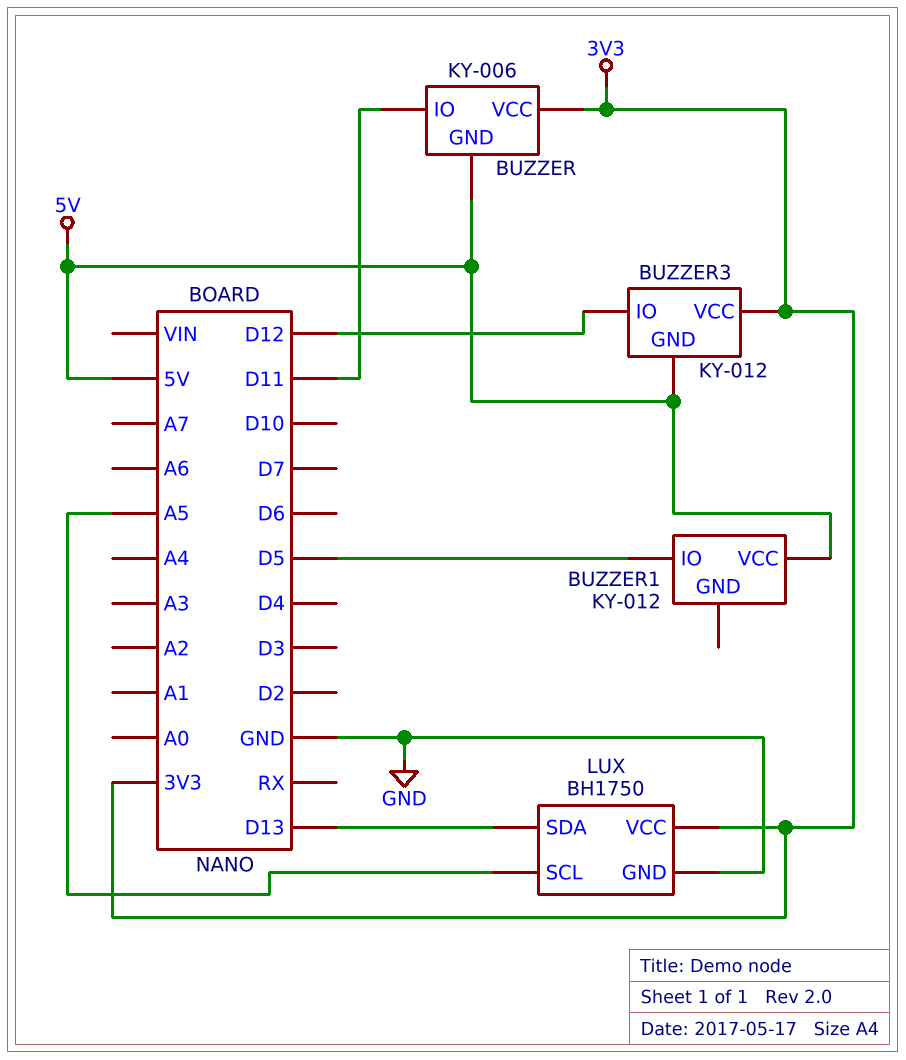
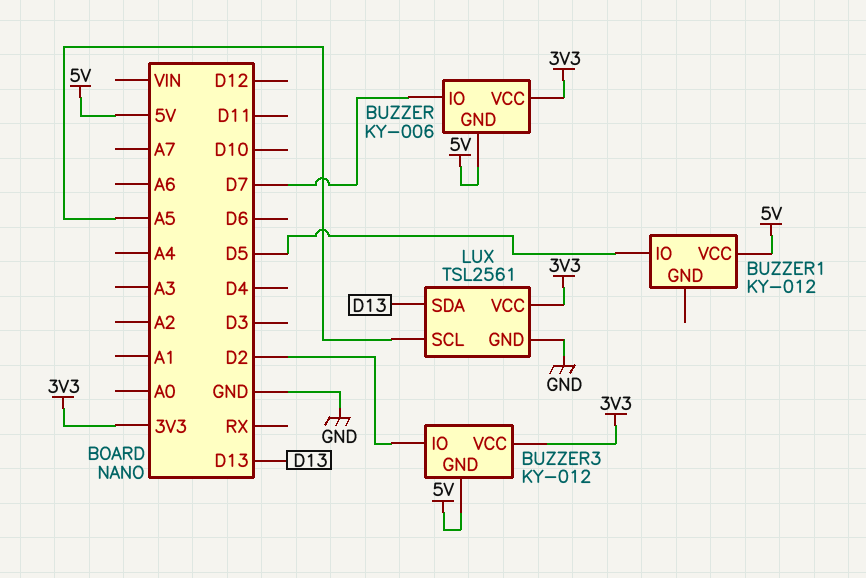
BUZZER pin IO: D11 -> D7
BUZZER3 pin IO: D12 -> D2
LUX: BH1750 -> TSL2561

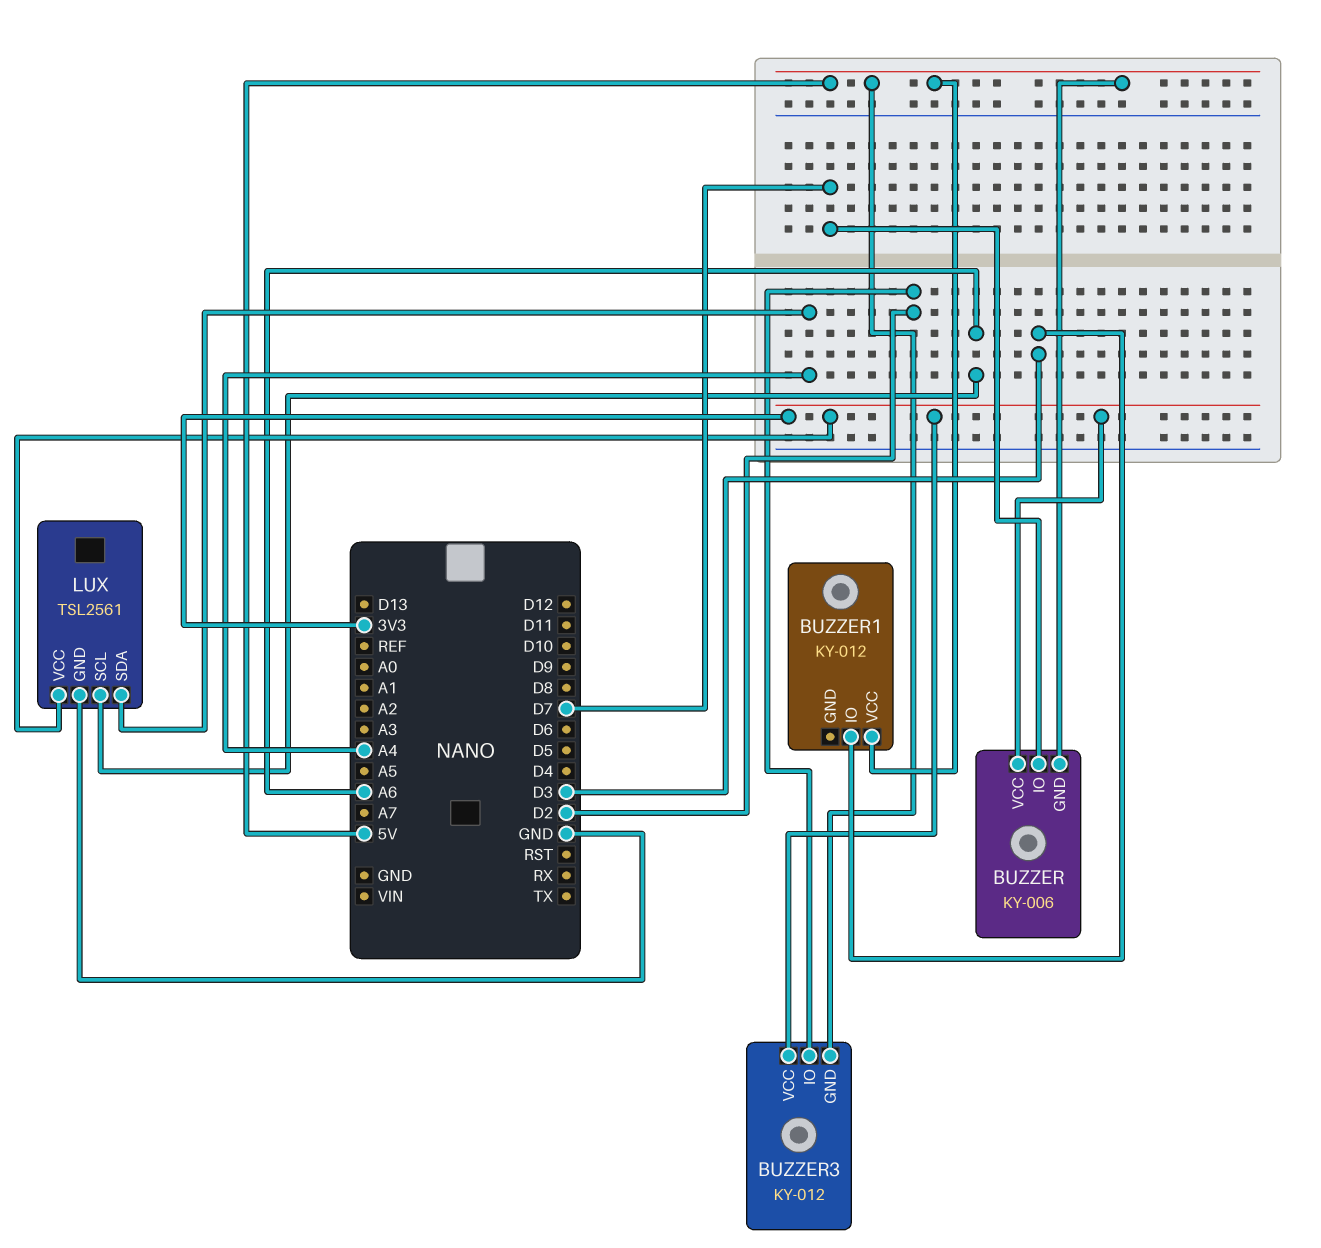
BUZZER1 pin IO: D5 -> D3
LUX pin SCL: A5 -> A6
LUX pin SDA: D13 -> A4

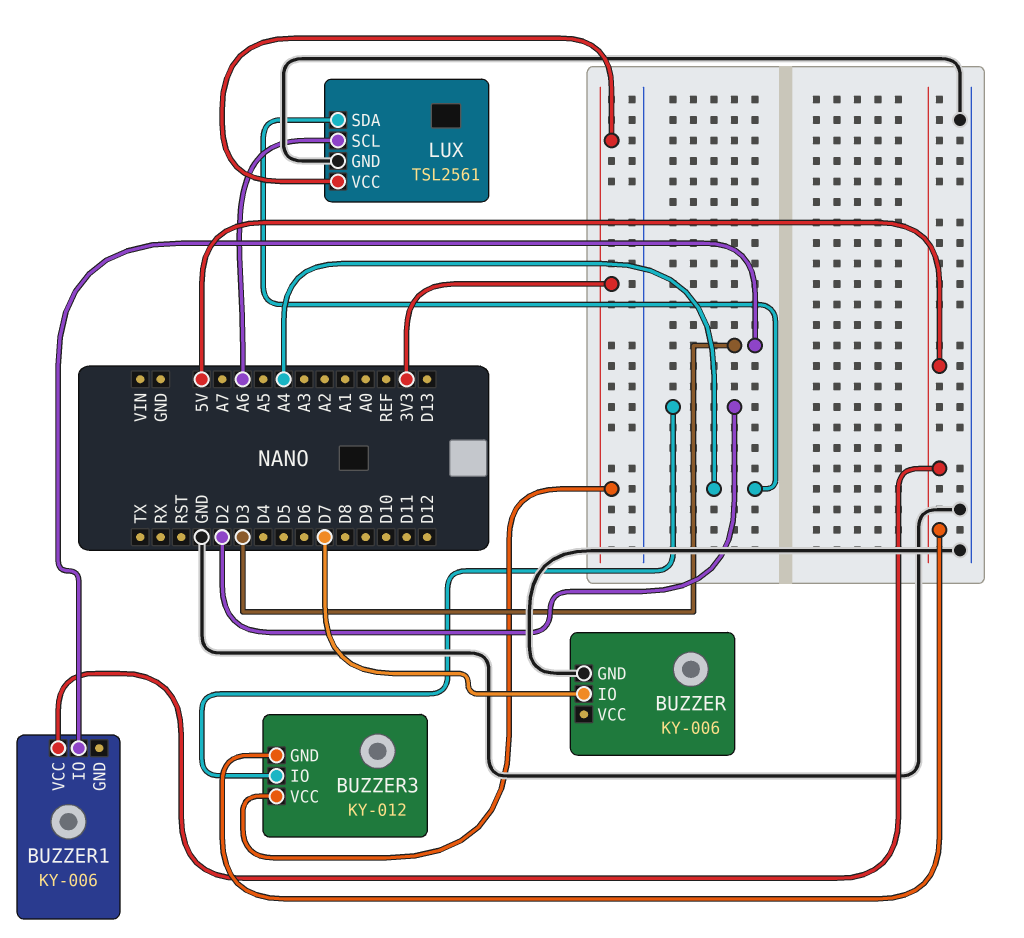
BUZZER pin GND: 5V -> GND
BUZZER pin VCC: 3V3 -> none
BUZZER1: KY-012 -> KY-006

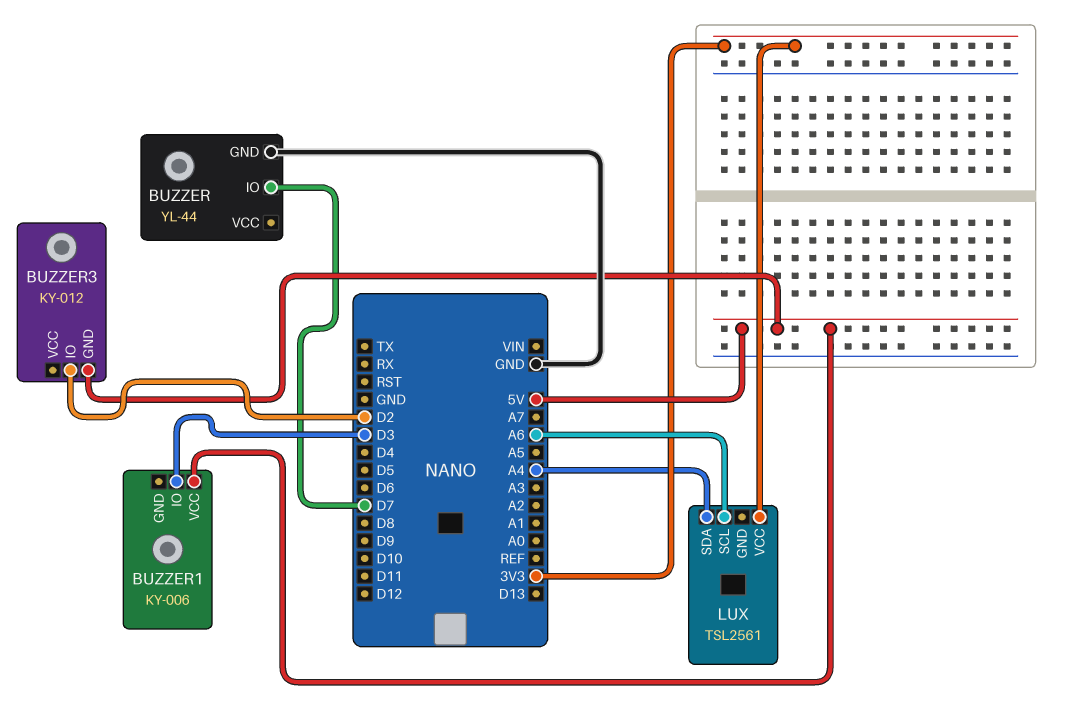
BUZZER: KY-006 -> YL-44
BUZZER3 pin VCC: 3V3 -> none
LUX pin GND: GND -> none

